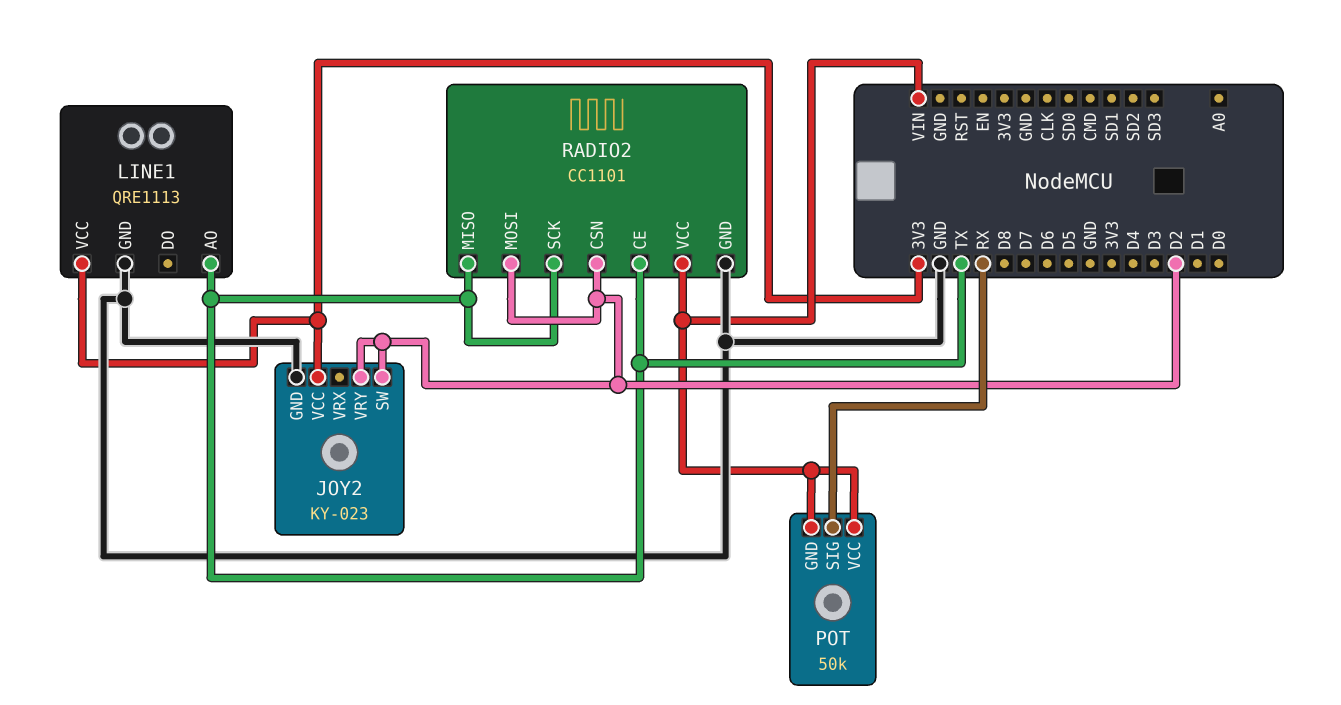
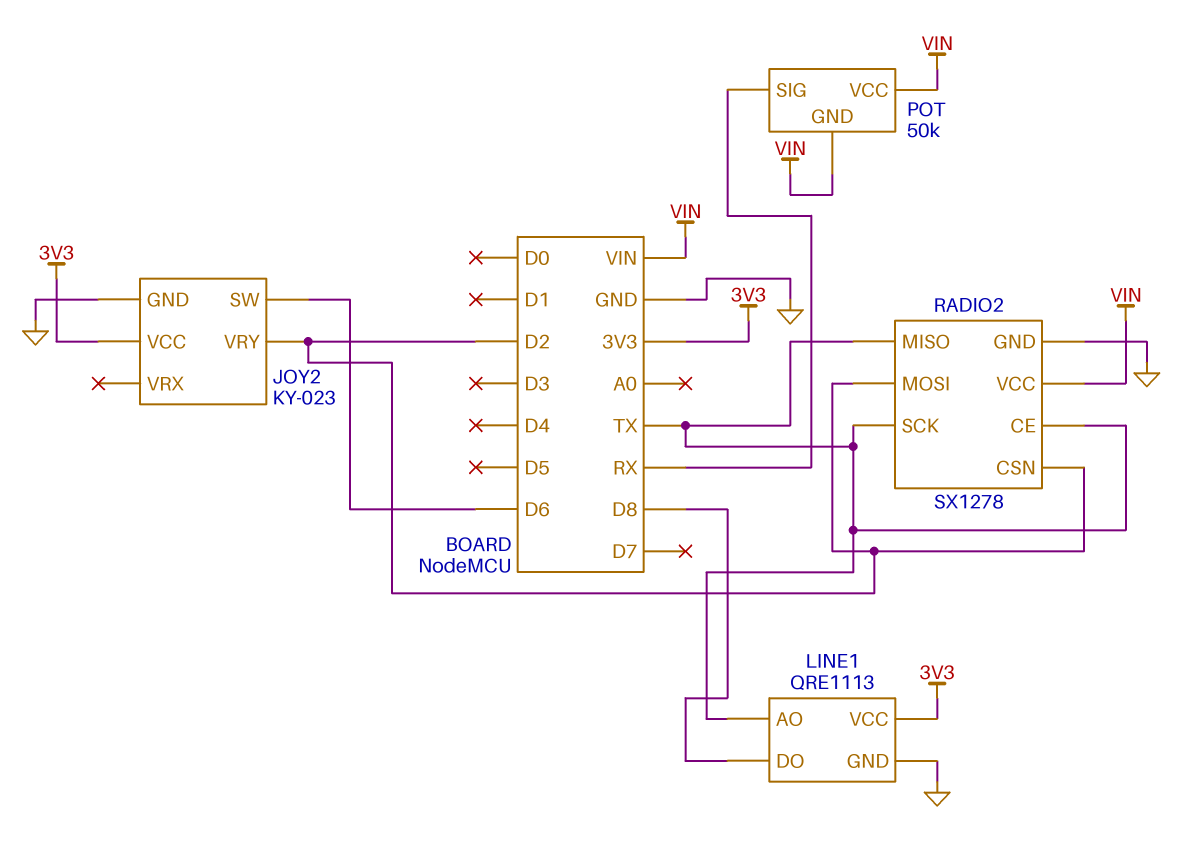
JOY2 pin SW: D2 -> D6
LINE1 pin DO: none -> D8
RADIO2: CC1101 -> SX1278

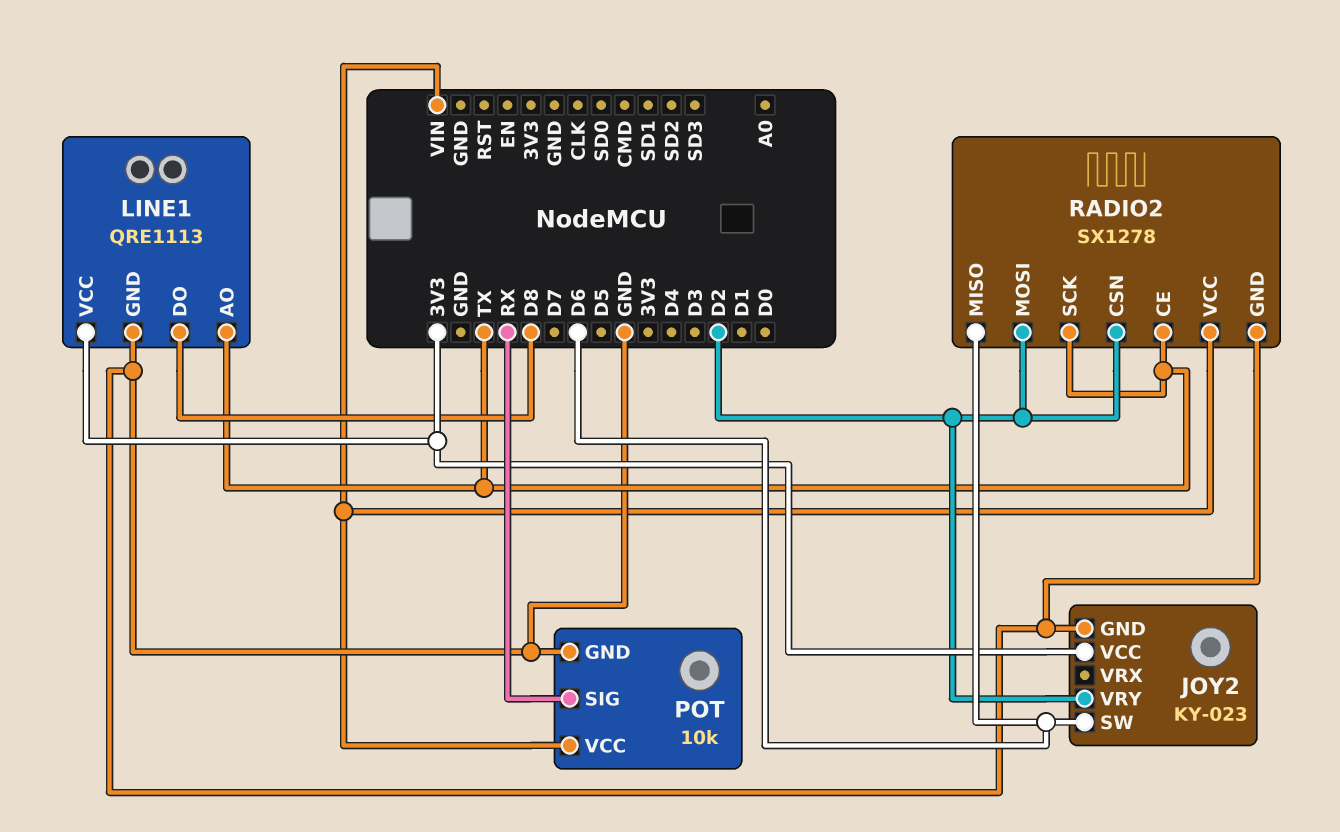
POT: 50k -> 10k
POT pin GND: VIN -> GND
RADIO2 pin MISO: TX -> D6

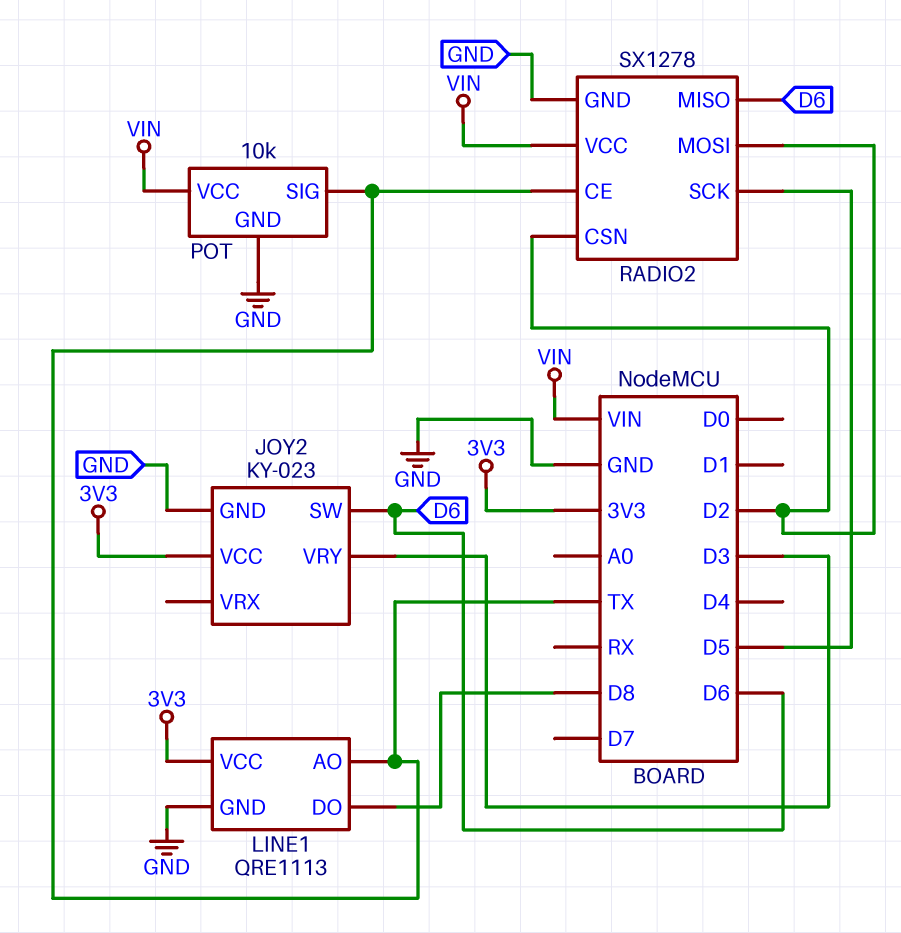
JOY2 pin VRY: D2 -> D3
POT pin SIG: RX -> TX
RADIO2 pin SCK: TX -> D5

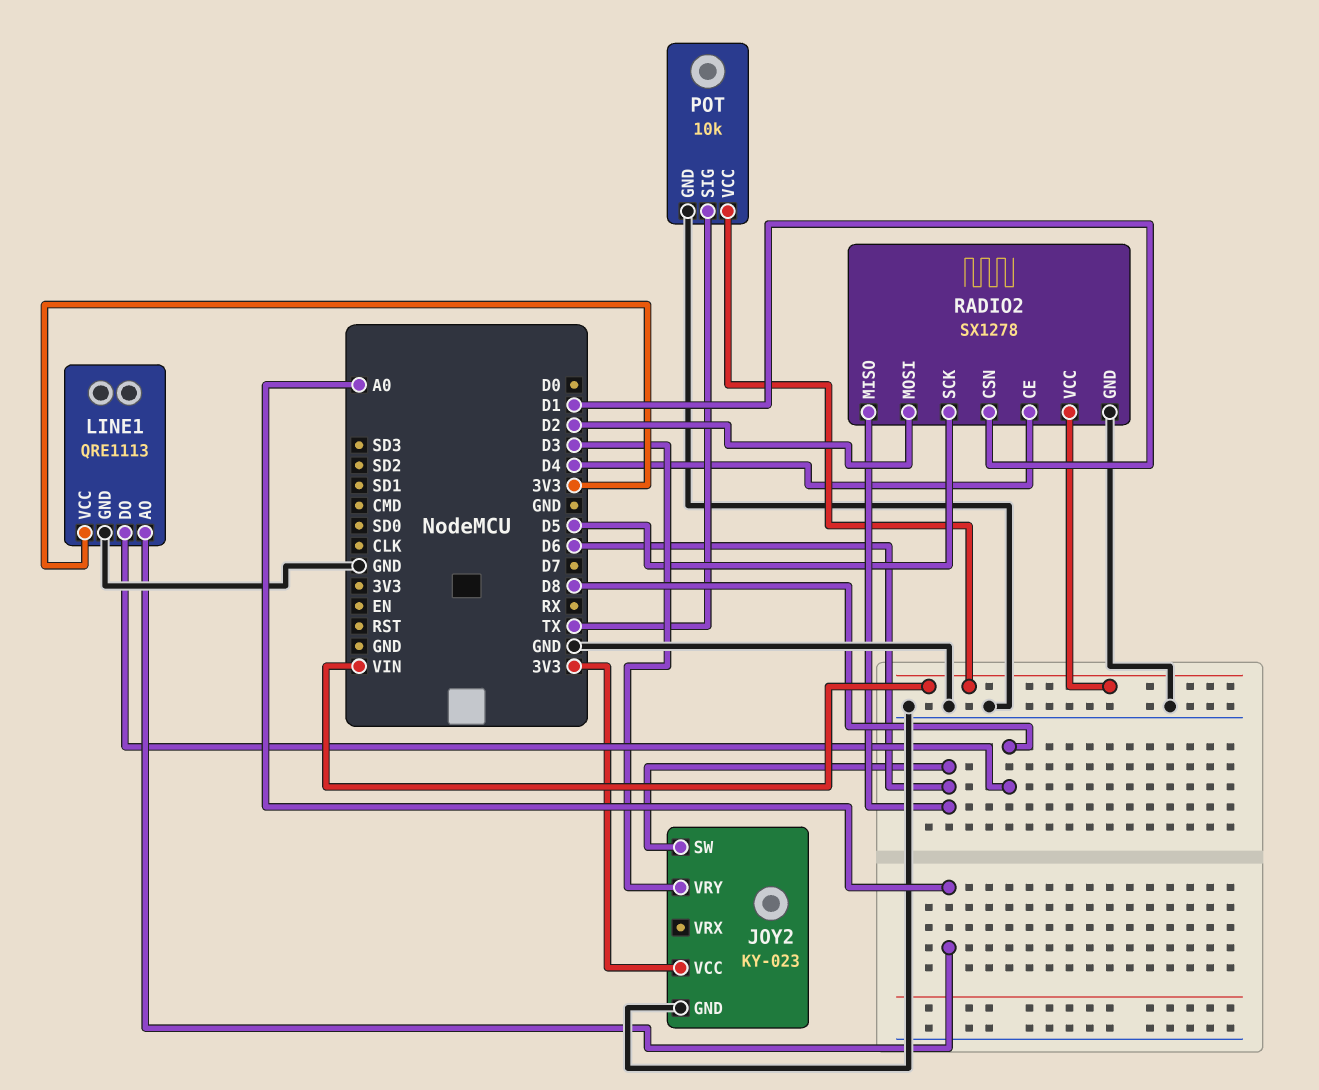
LINE1 pin AO: TX -> A0
RADIO2 pin CE: TX -> D4
RADIO2 pin CSN: D2 -> D1

